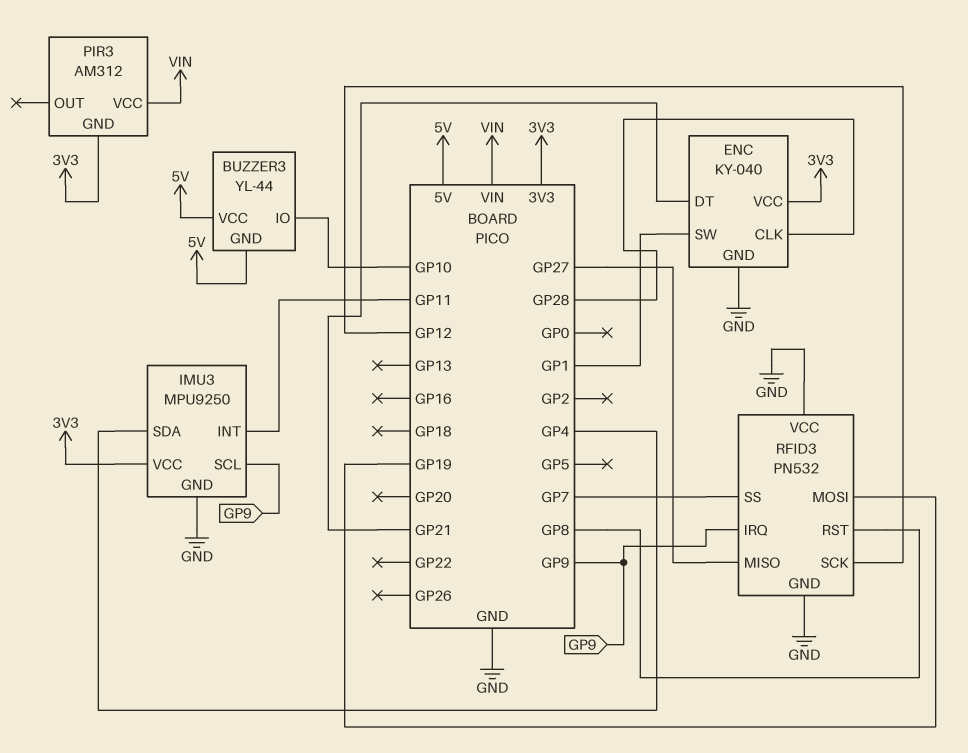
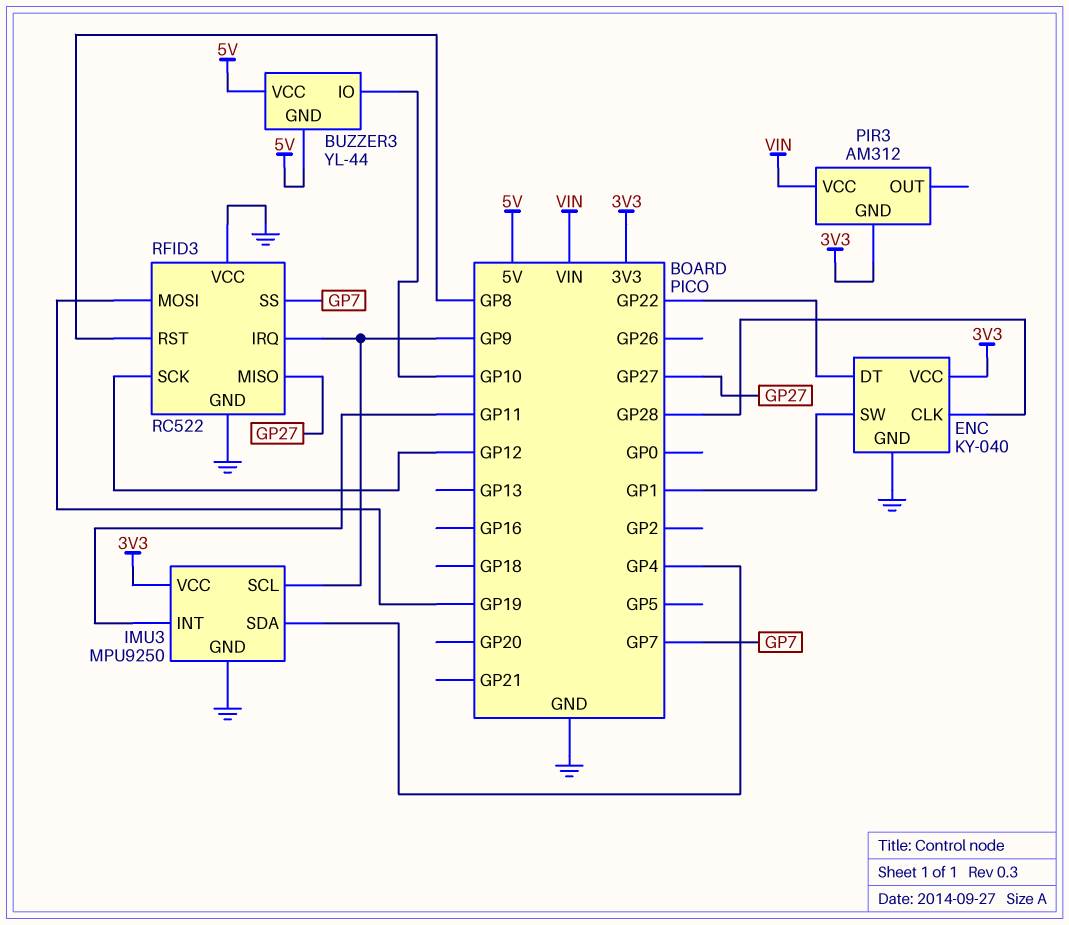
ENC pin DT: GP21 -> GP22
RFID3: PN532 -> RC522

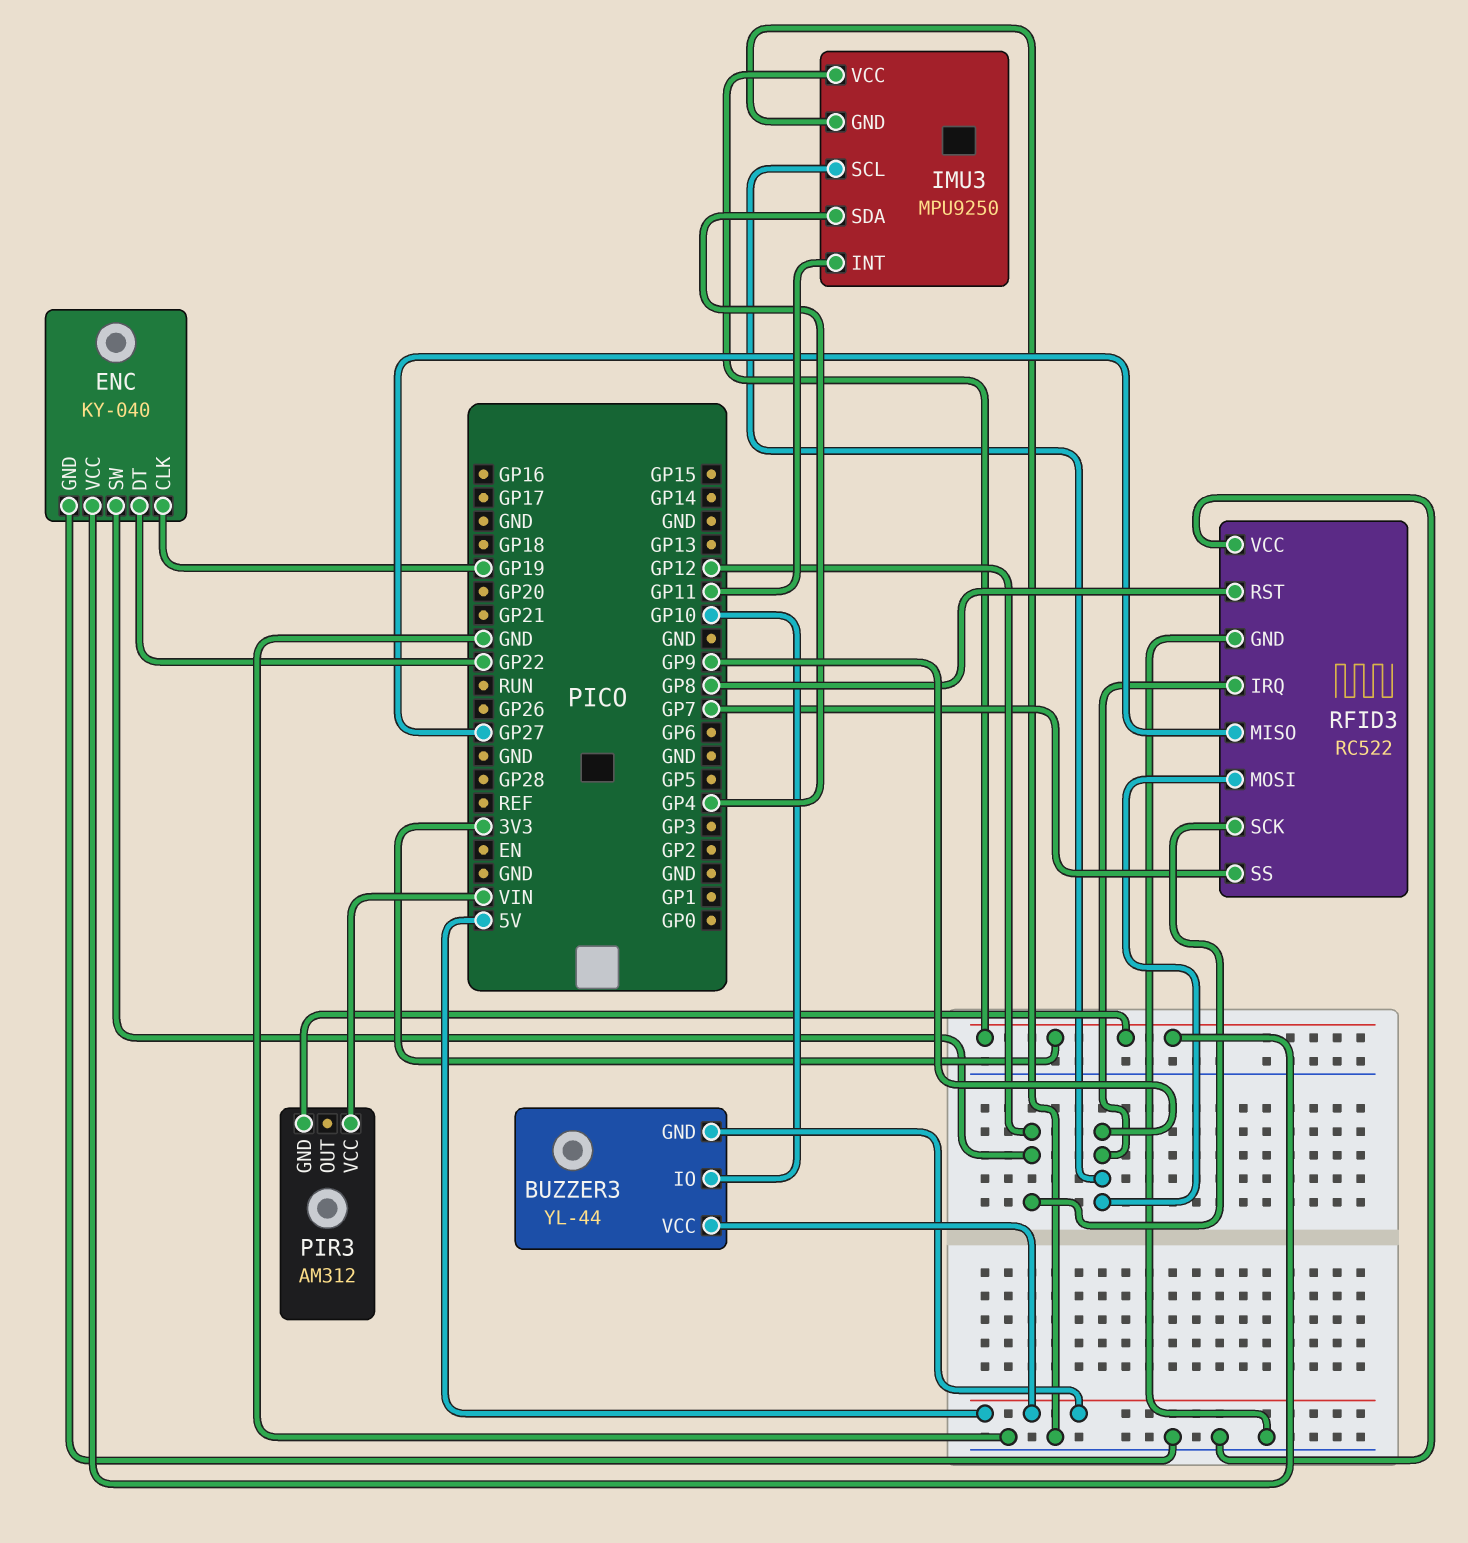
ENC pin CLK: GP28 -> GP19
ENC pin SW: GP1 -> GP12
RFID3 pin MOSI: GP19 -> GP9

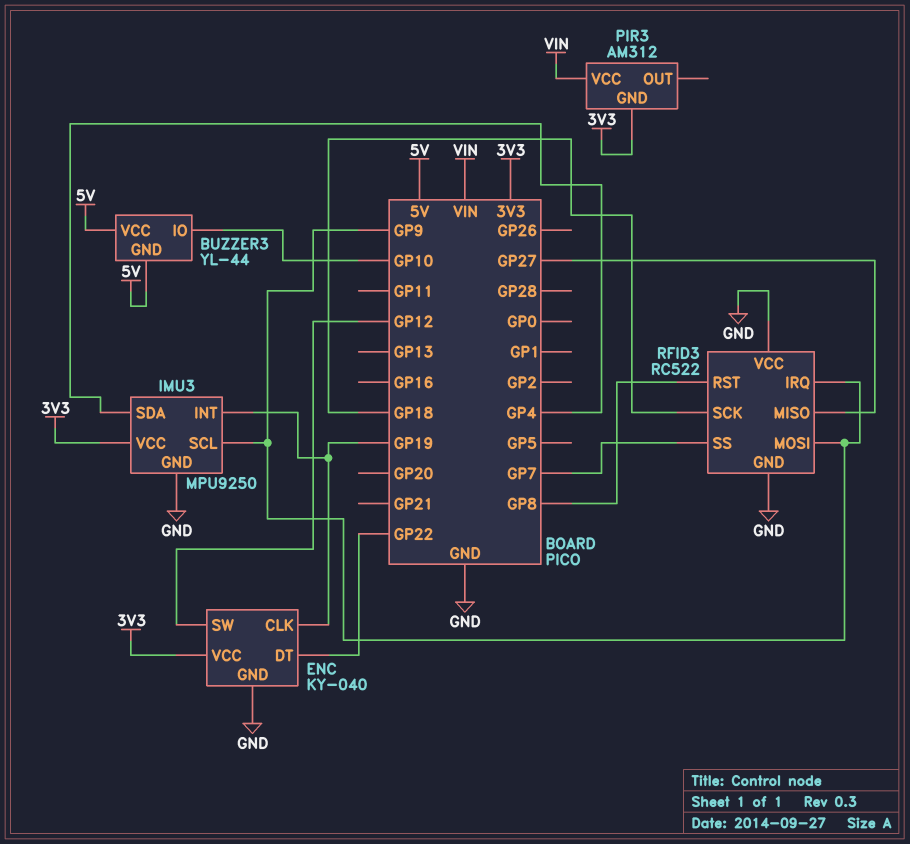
IMU3 pin INT: GP11 -> GP19
RFID3 pin SCK: GP12 -> GP18

